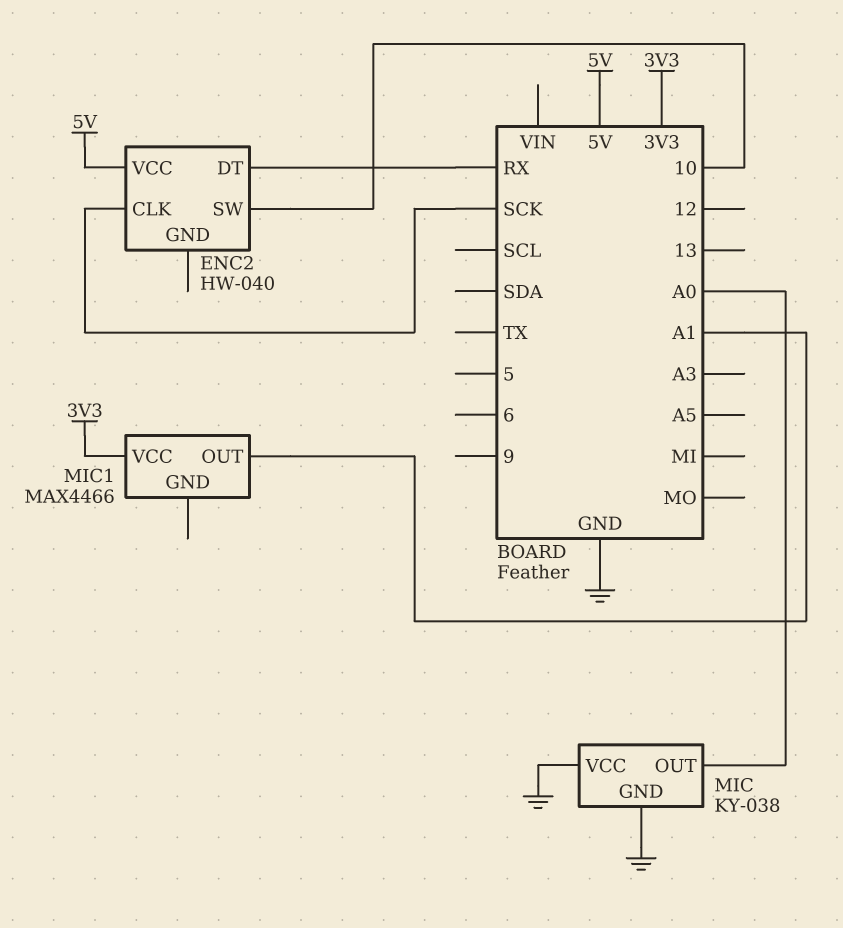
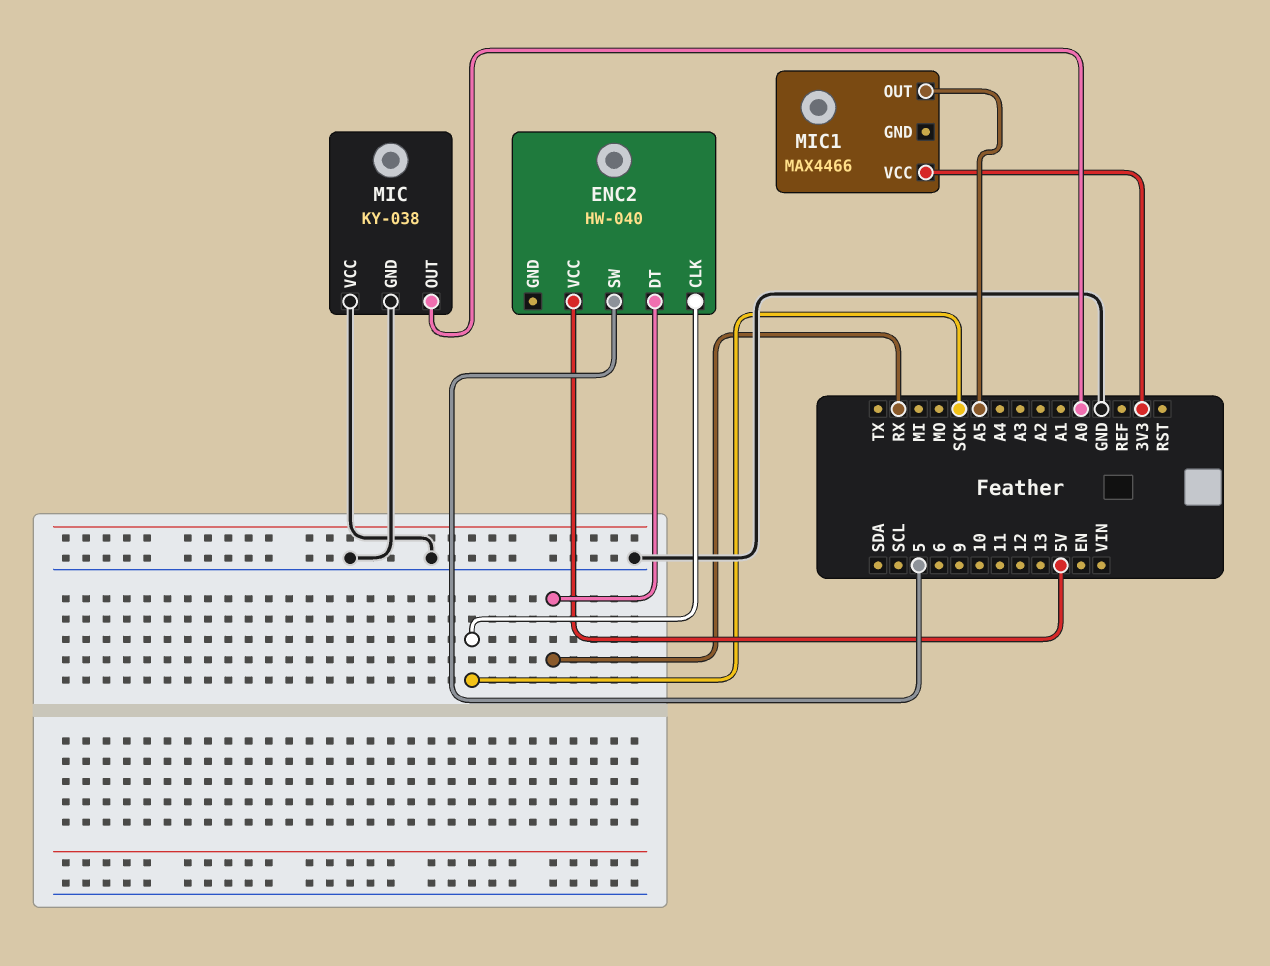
ENC2 pin SW: 10 -> 5
MIC1 pin OUT: A1 -> A5

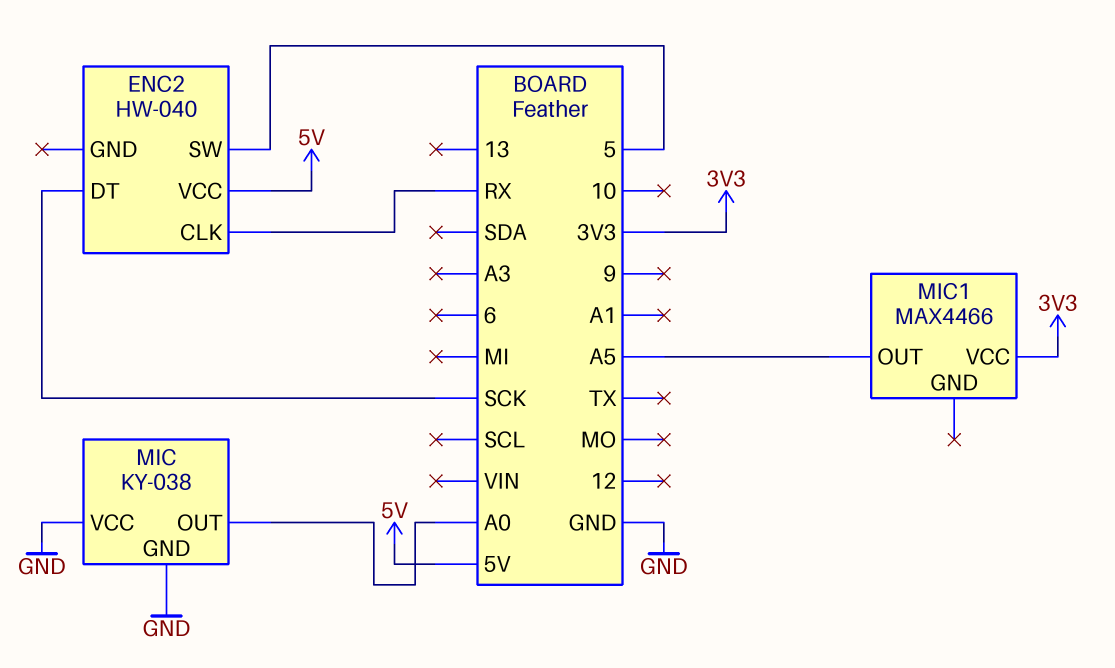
ENC2 pin CLK: SCK -> RX
ENC2 pin DT: RX -> SCK

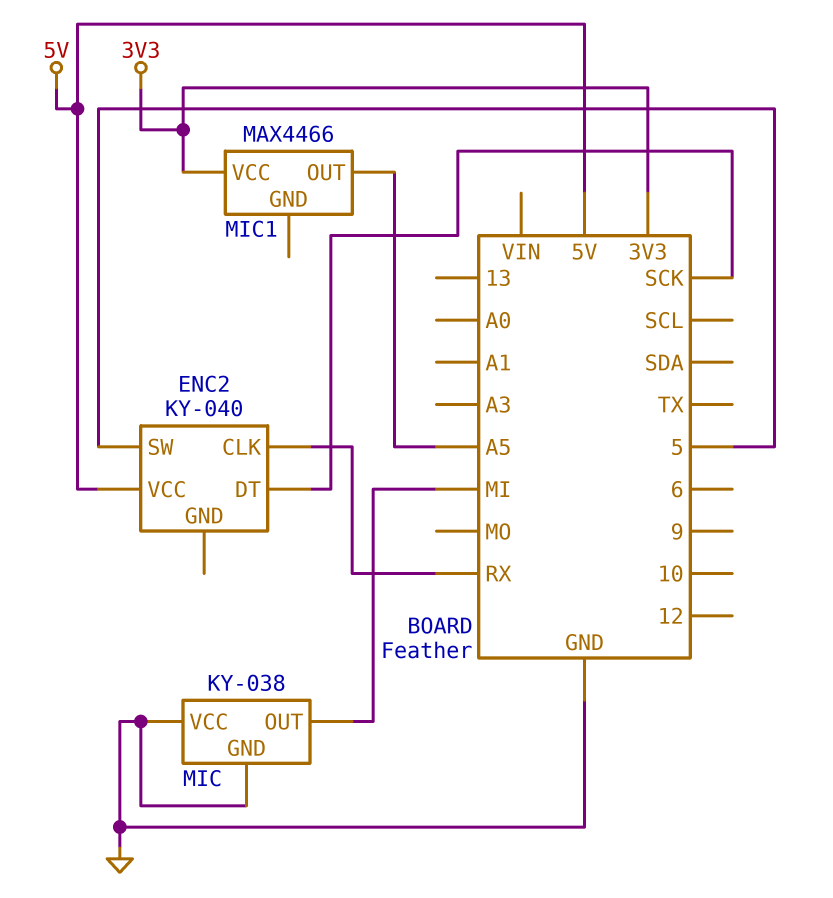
ENC2: HW-040 -> KY-040
MIC pin OUT: A0 -> MI

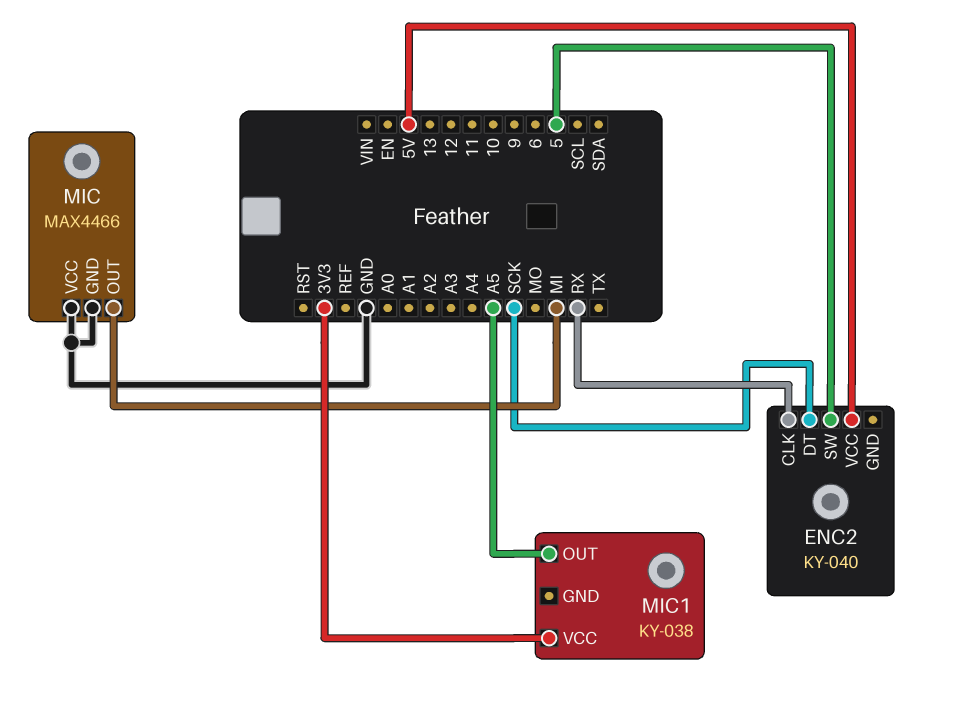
MIC: KY-038 -> MAX4466
MIC1: MAX4466 -> KY-038

